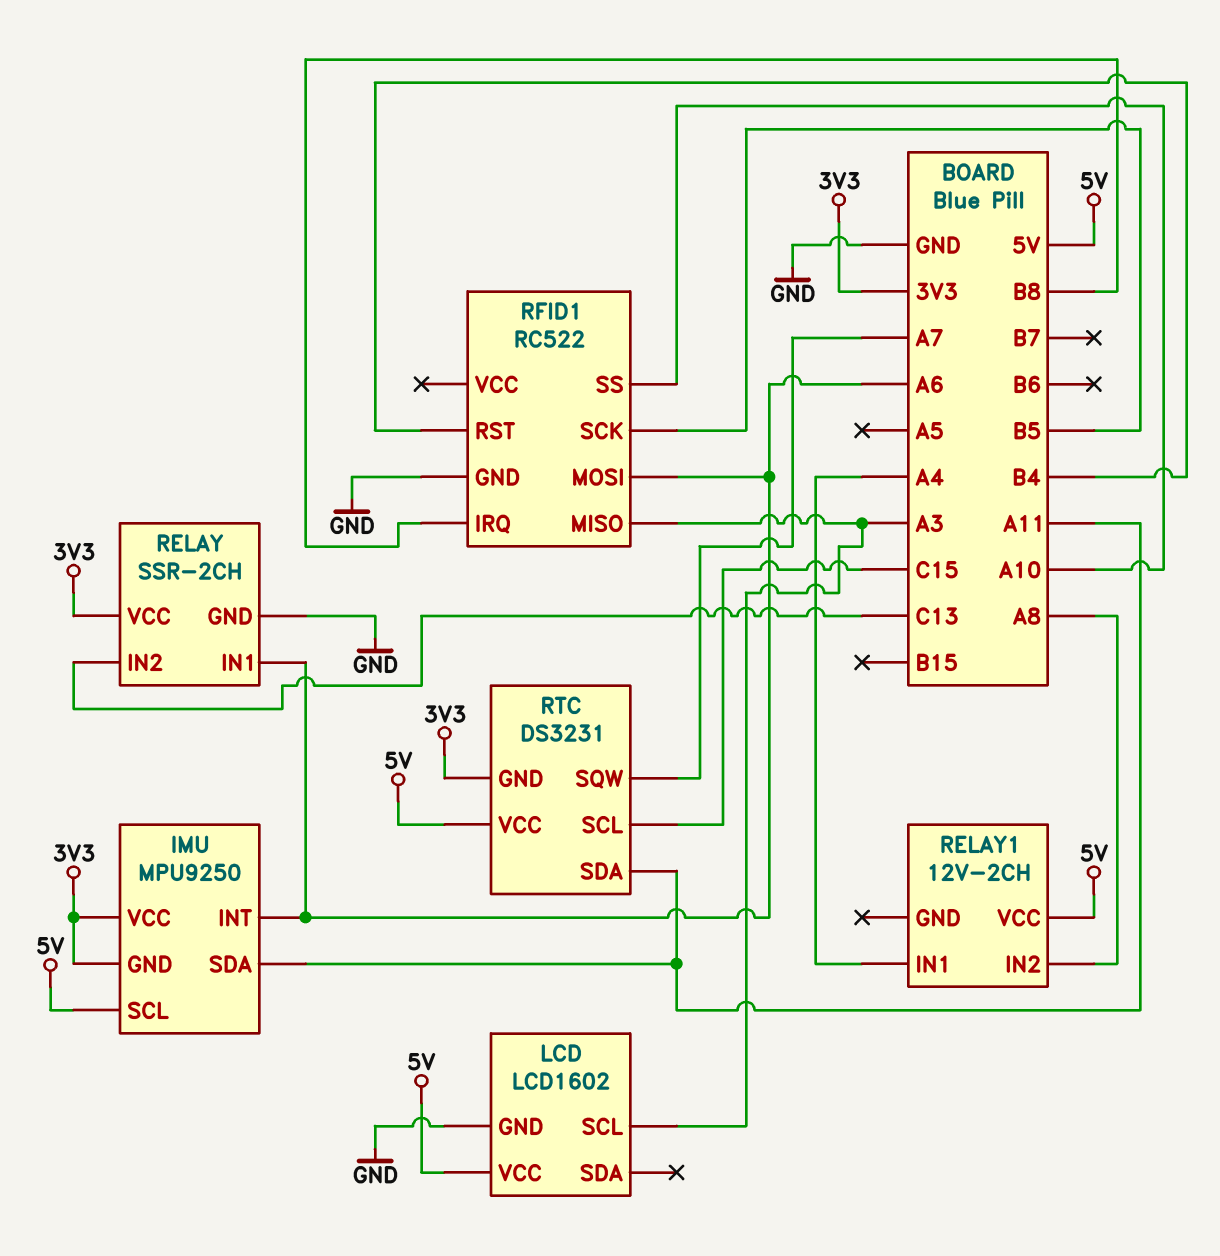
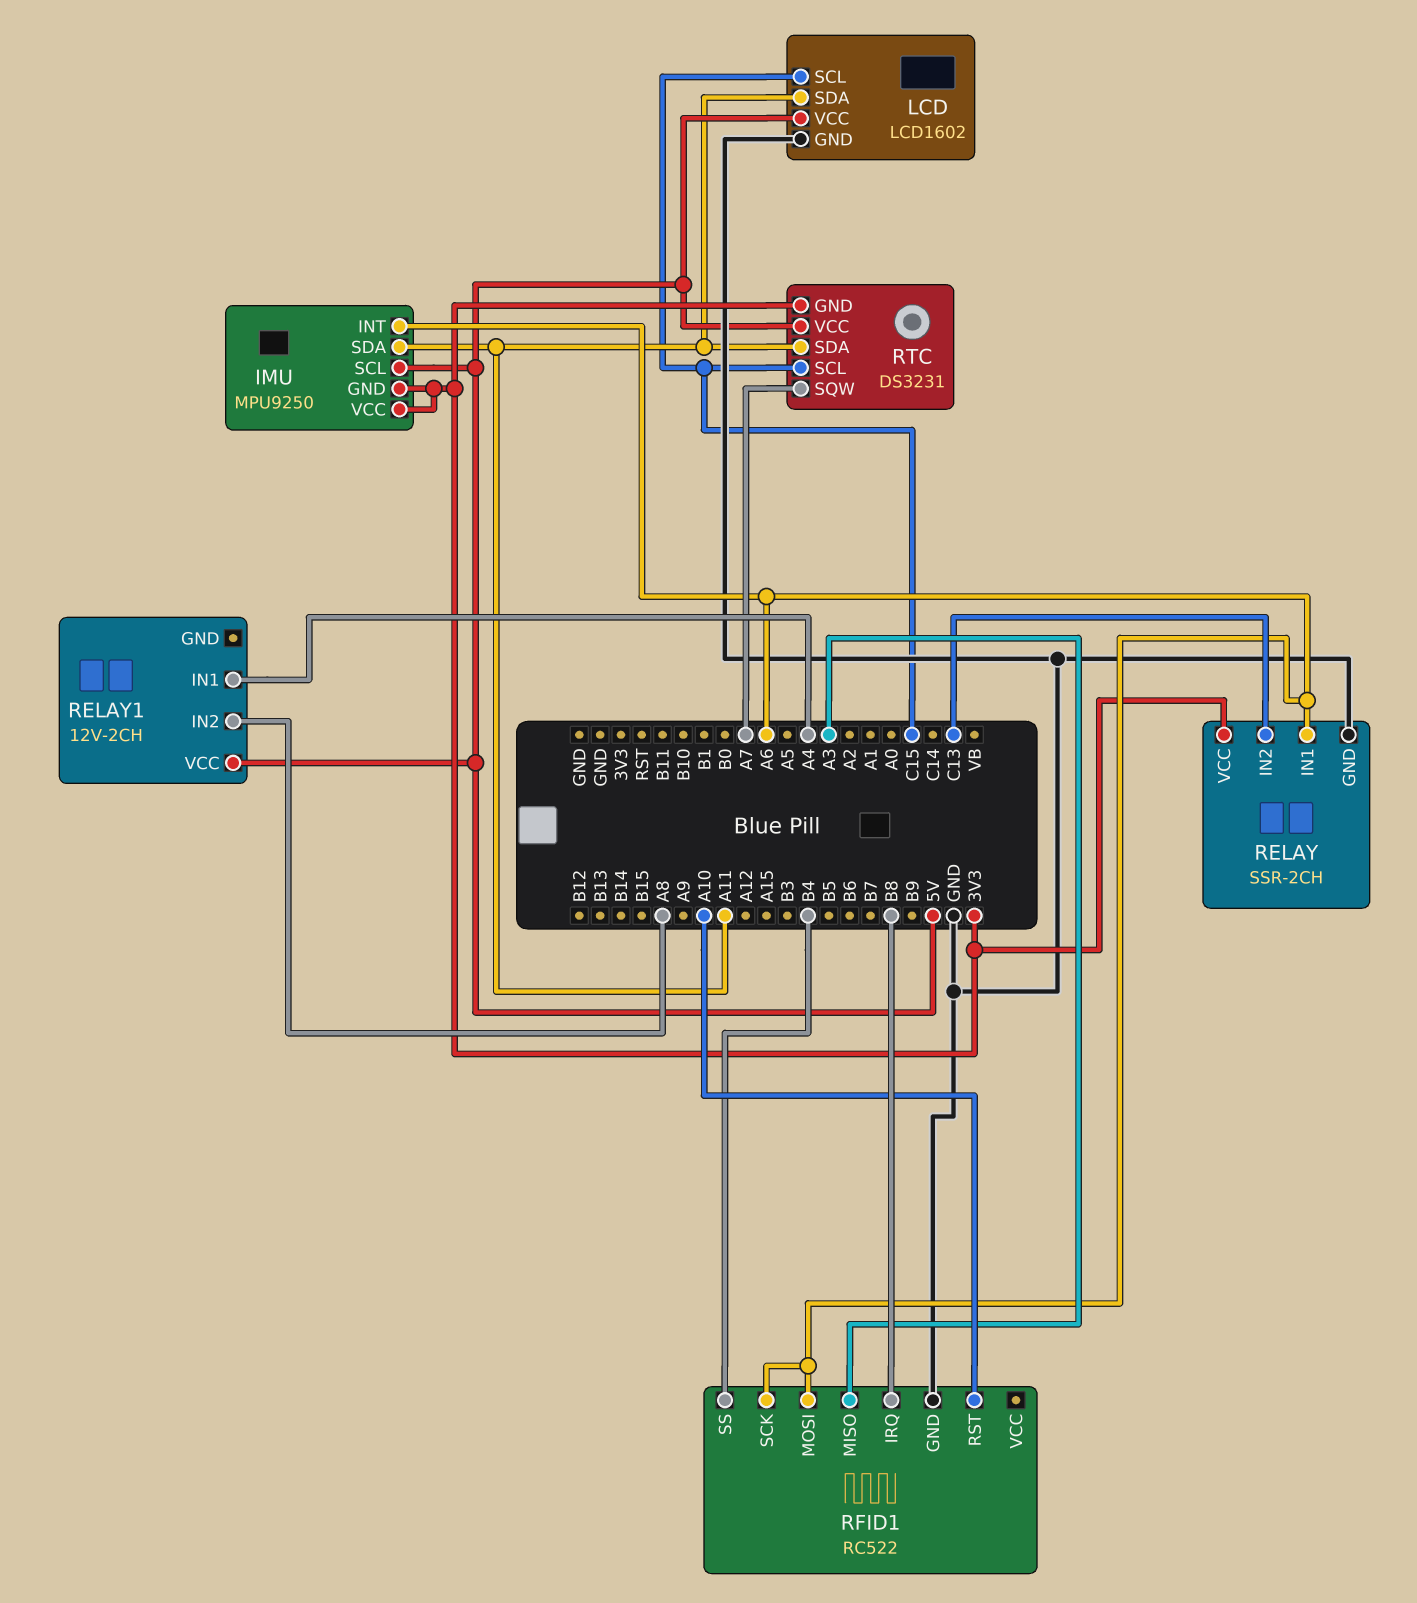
LCD pin SCL: A3 -> C15
LCD pin SDA: none -> A11
RFID1 pin RST: B4 -> A10
RFID1 pin SCK: B5 -> A6
RFID1 pin SS: A10 -> B4

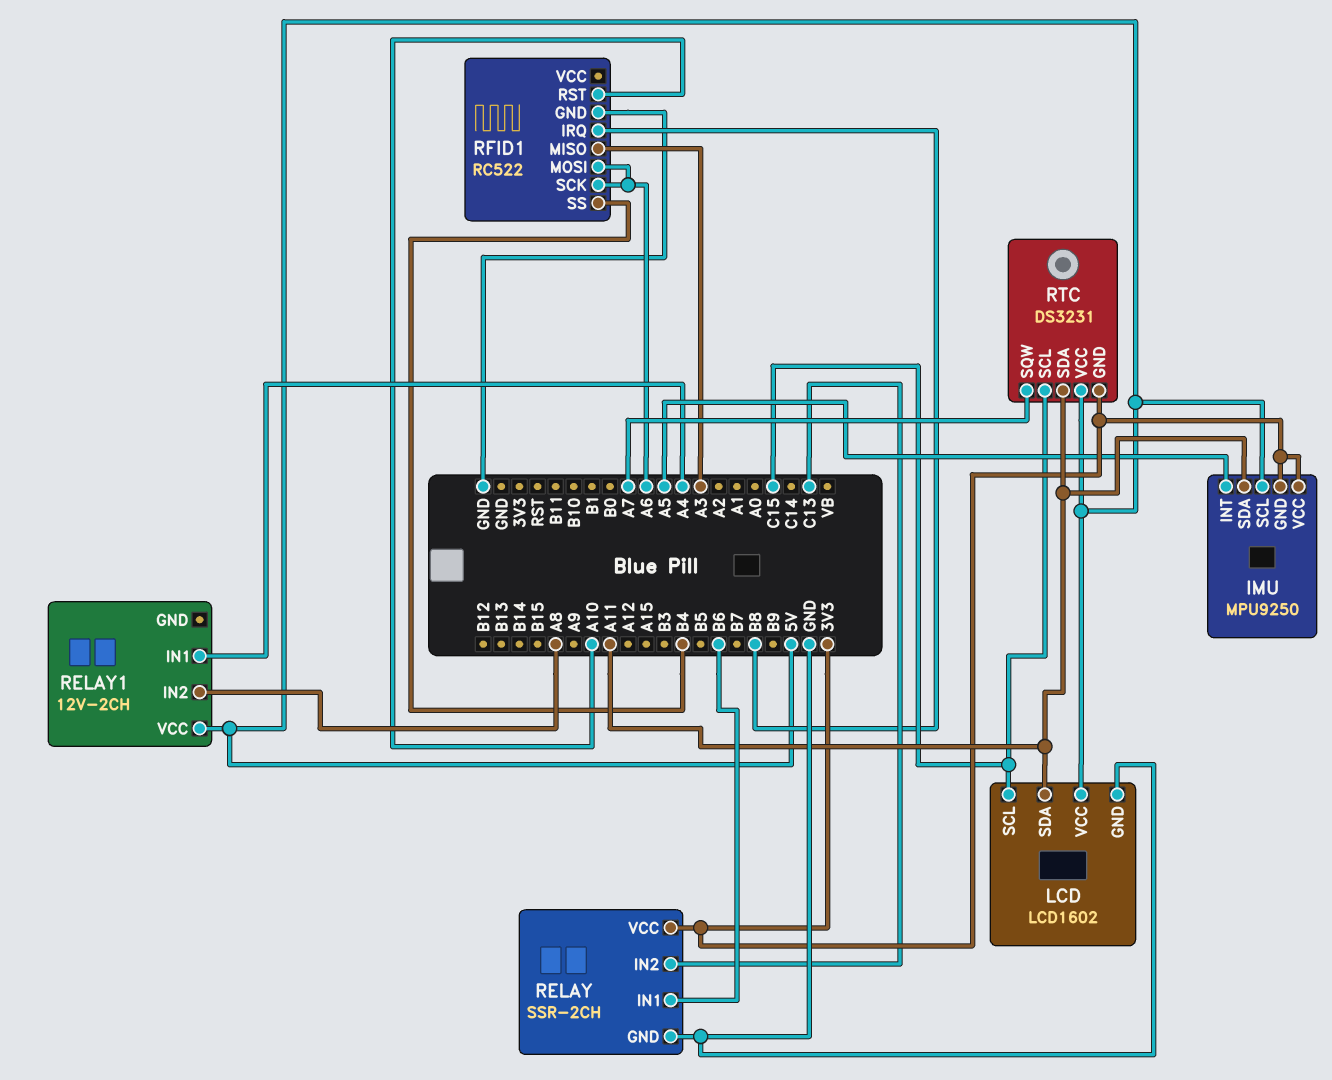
IMU pin INT: A6 -> A5
RELAY pin IN1: A6 -> B6

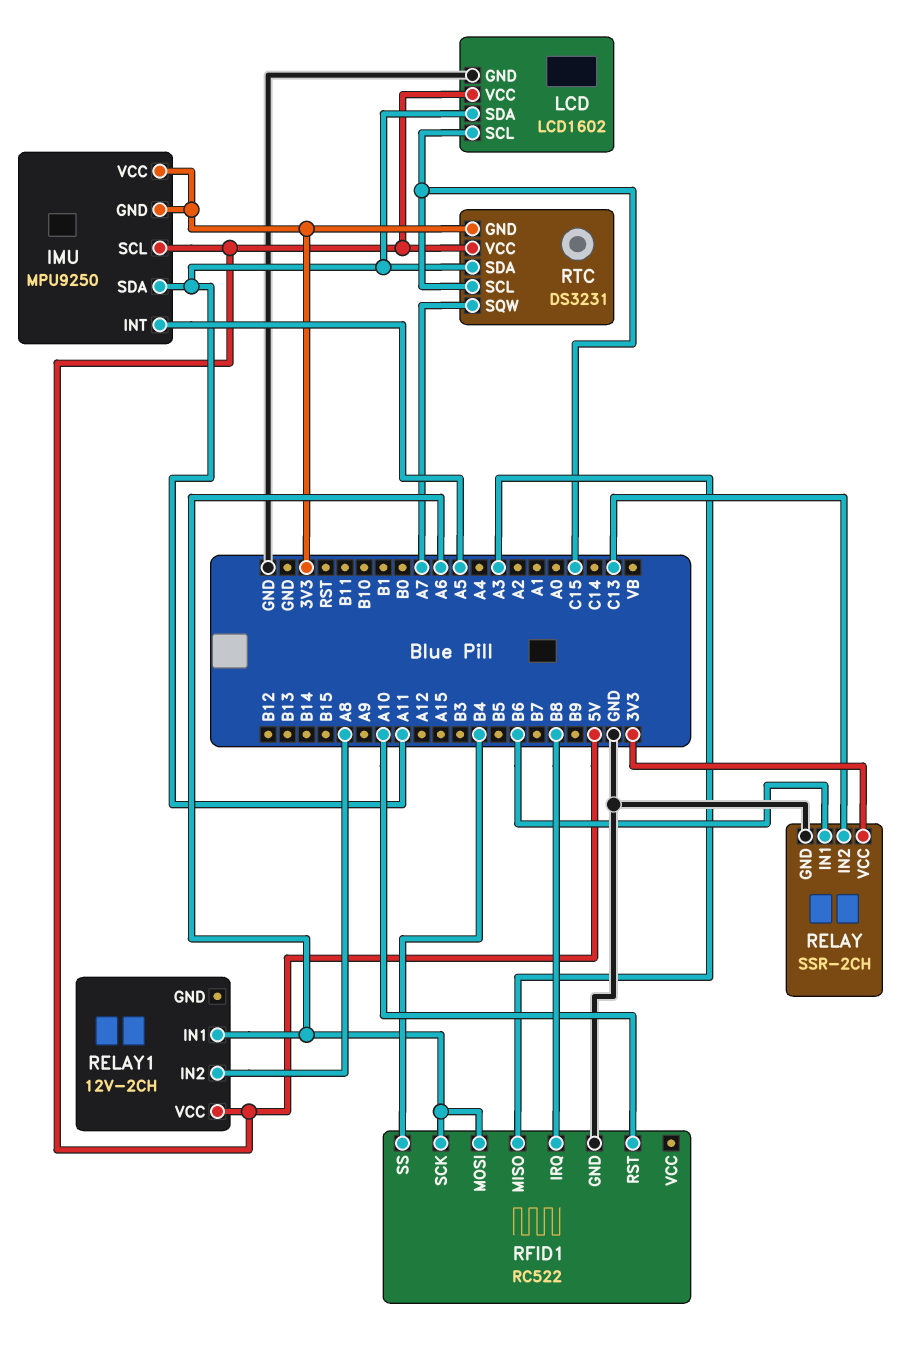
RELAY1 pin IN1: A4 -> A6

